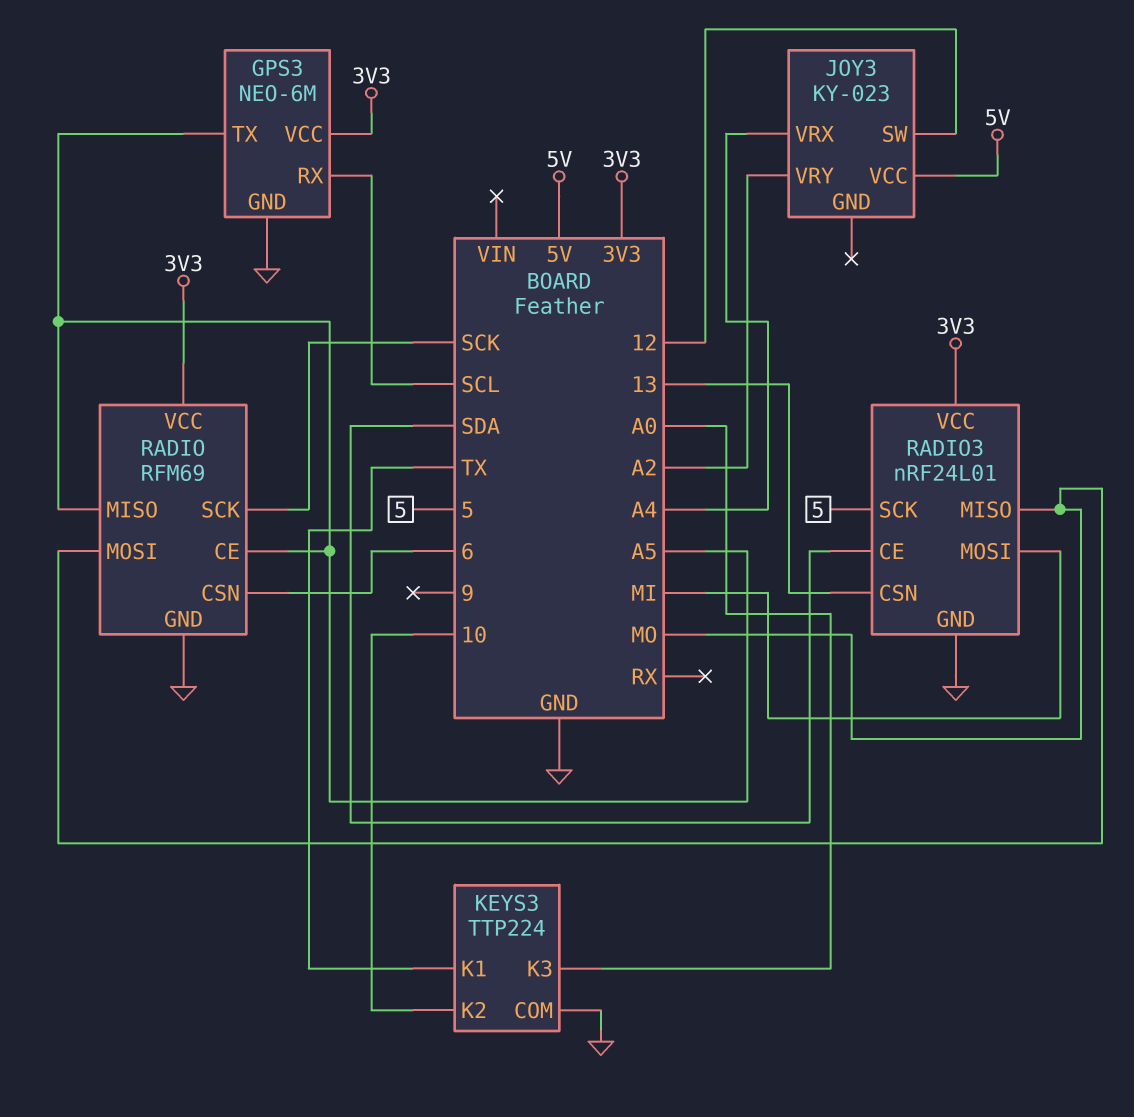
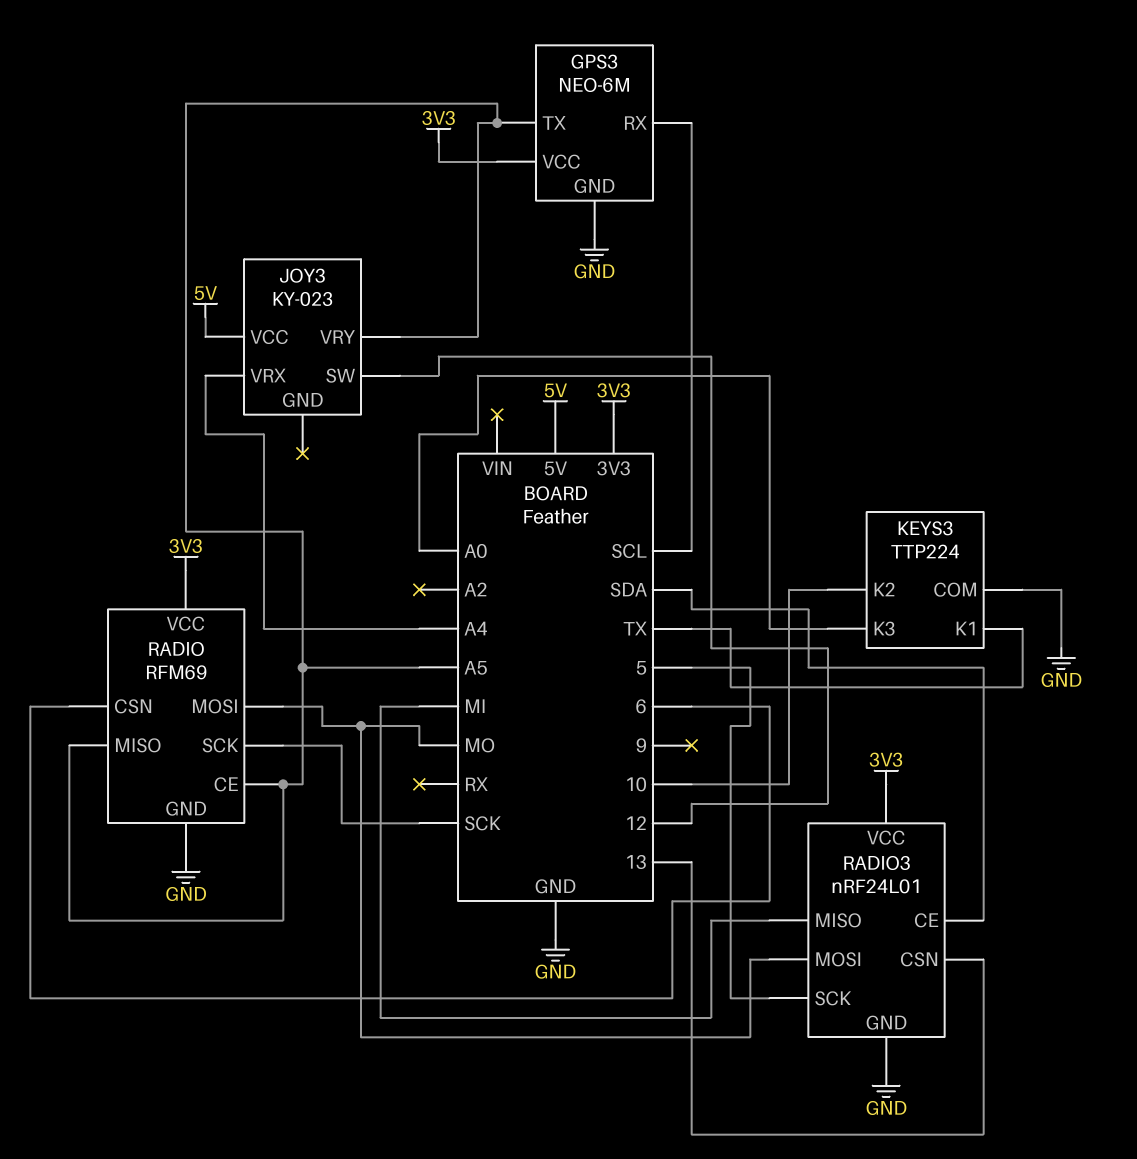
JOY3 pin VRY: A2 -> A5
RADIO3 pin MISO: MO -> MI
RADIO3 pin MOSI: MI -> MO

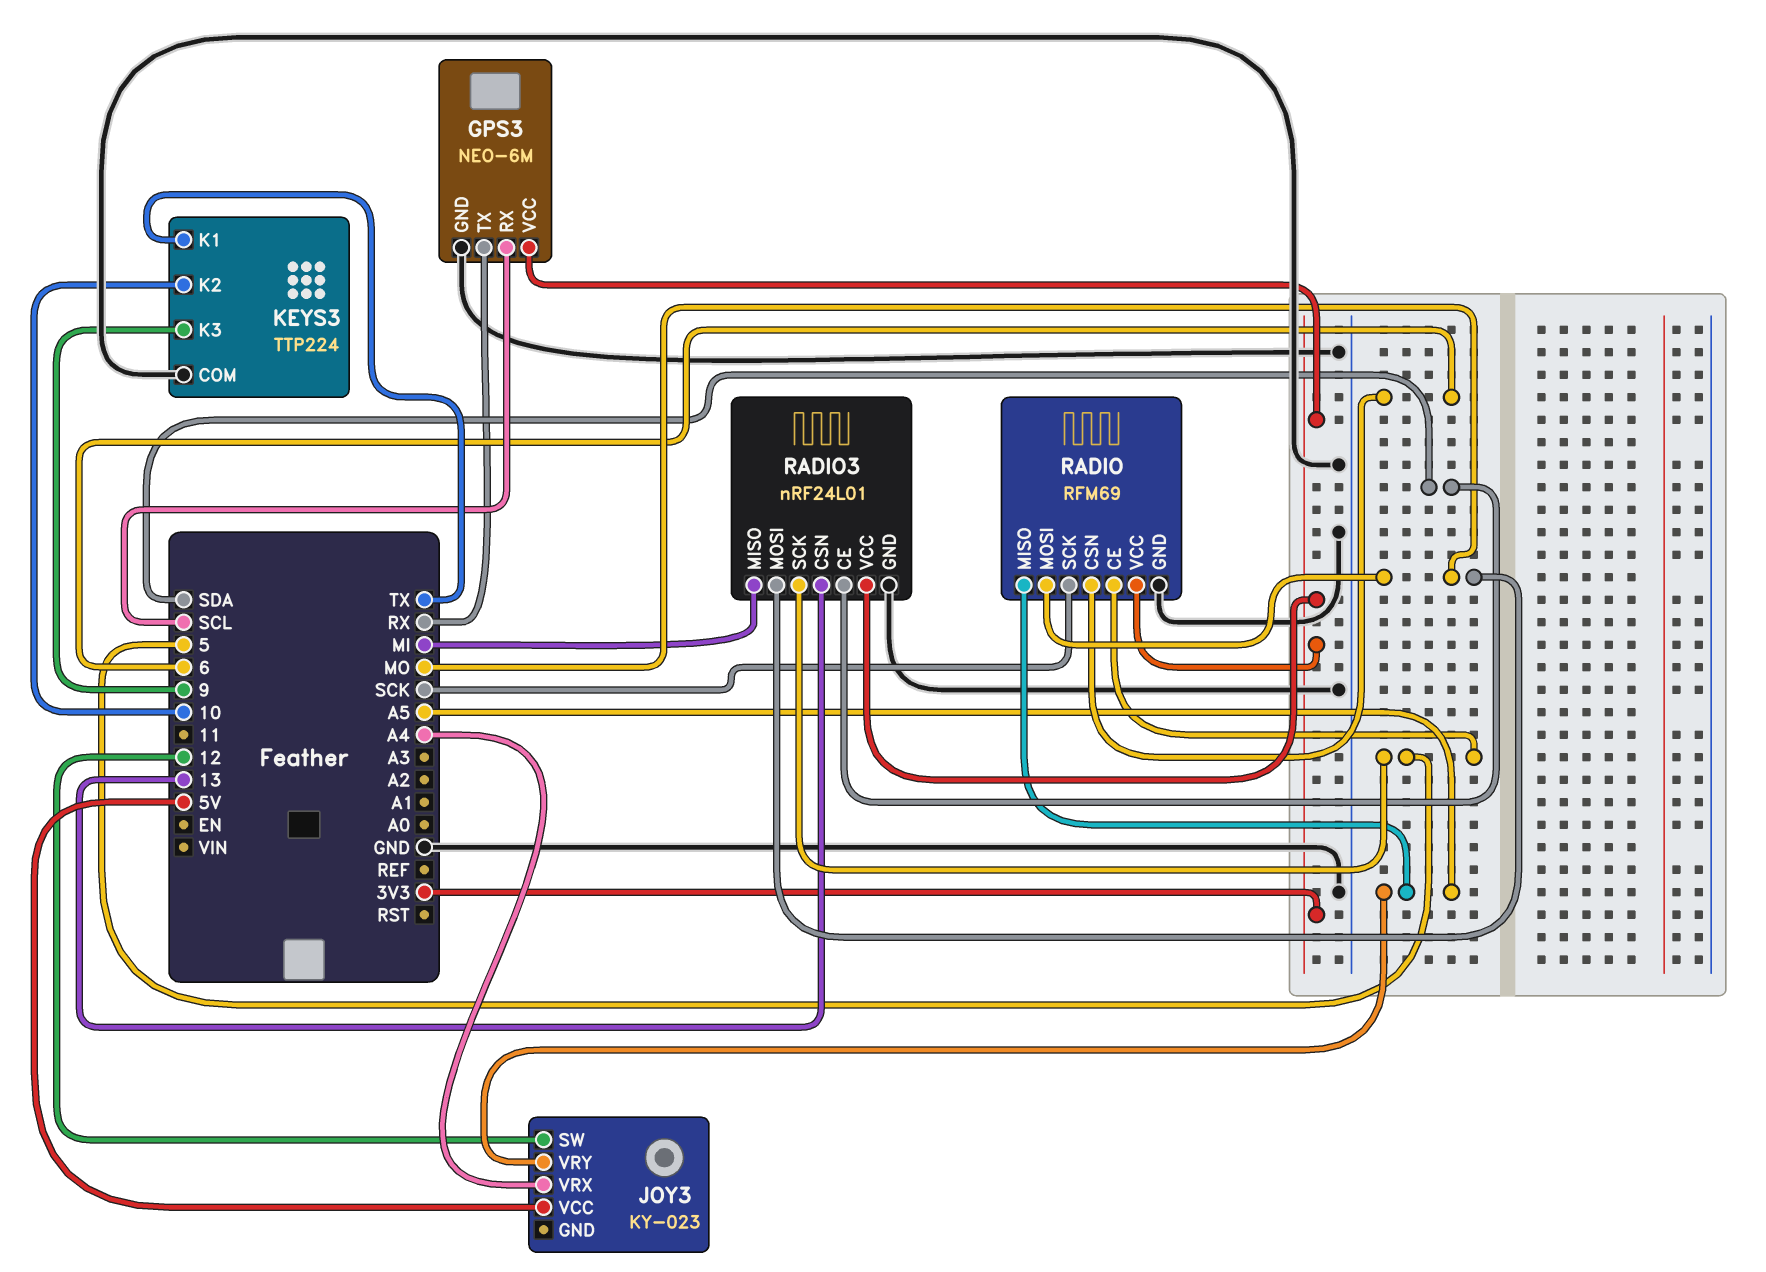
GPS3 pin TX: A5 -> RX
KEYS3 pin K3: A0 -> 9
RADIO pin CE: A5 -> 5

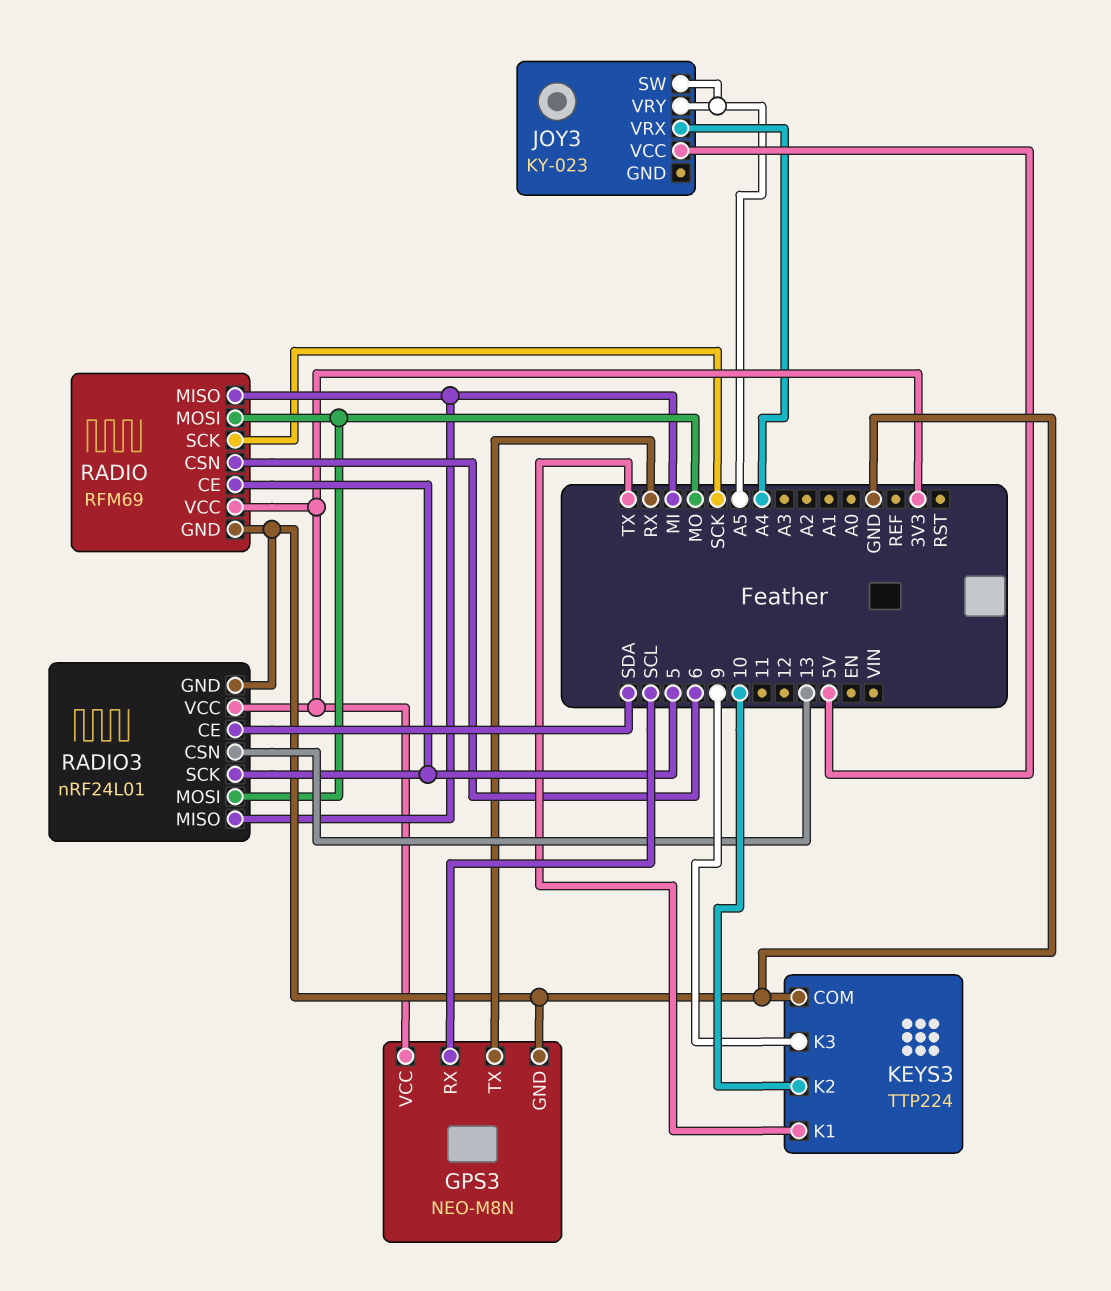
GPS3: NEO-6M -> NEO-M8N
JOY3 pin SW: 12 -> A5
RADIO pin MISO: A5 -> MI

